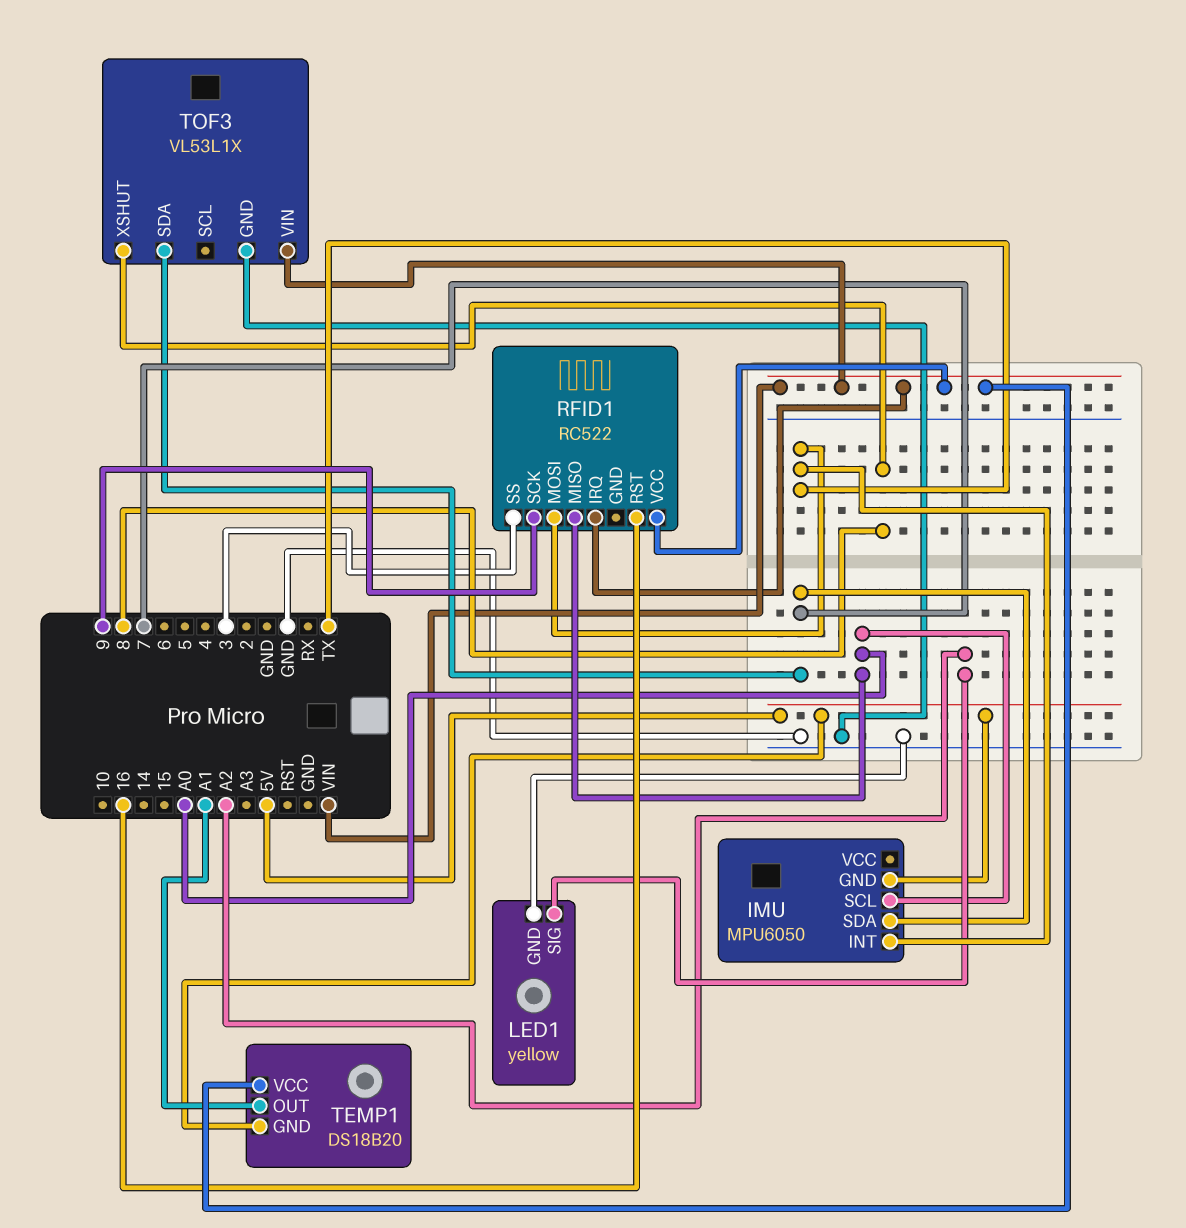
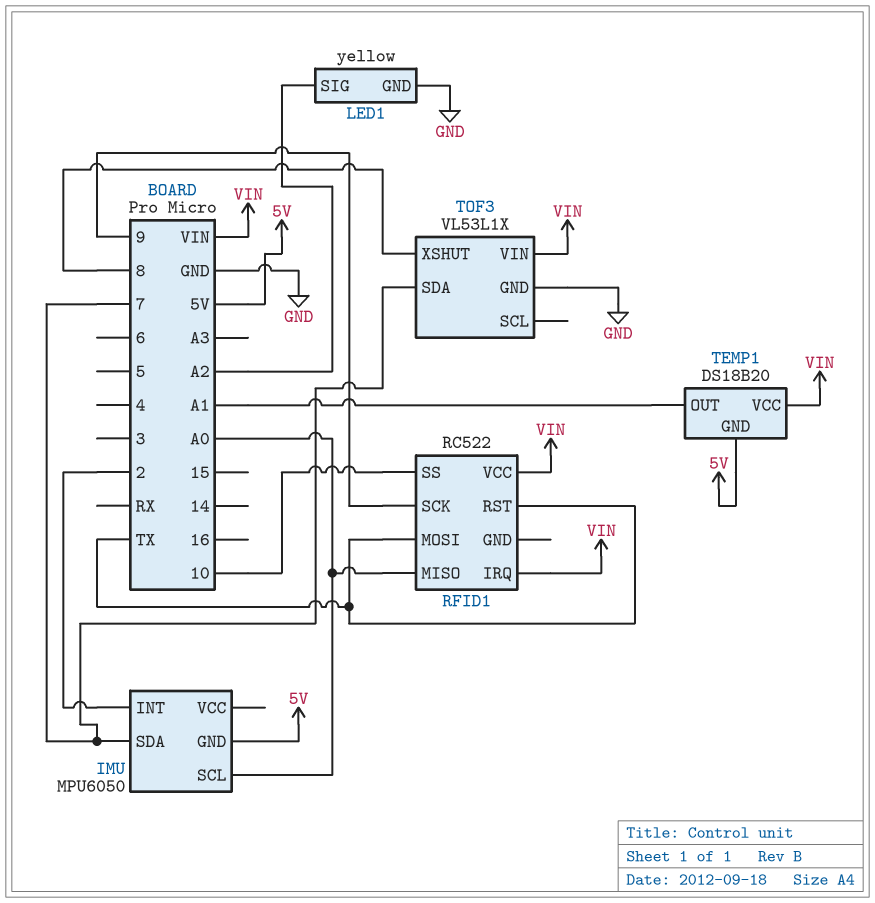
IMU pin INT: TX -> 2
RFID1 pin RST: 16 -> TX
RFID1 pin SS: 3 -> 10

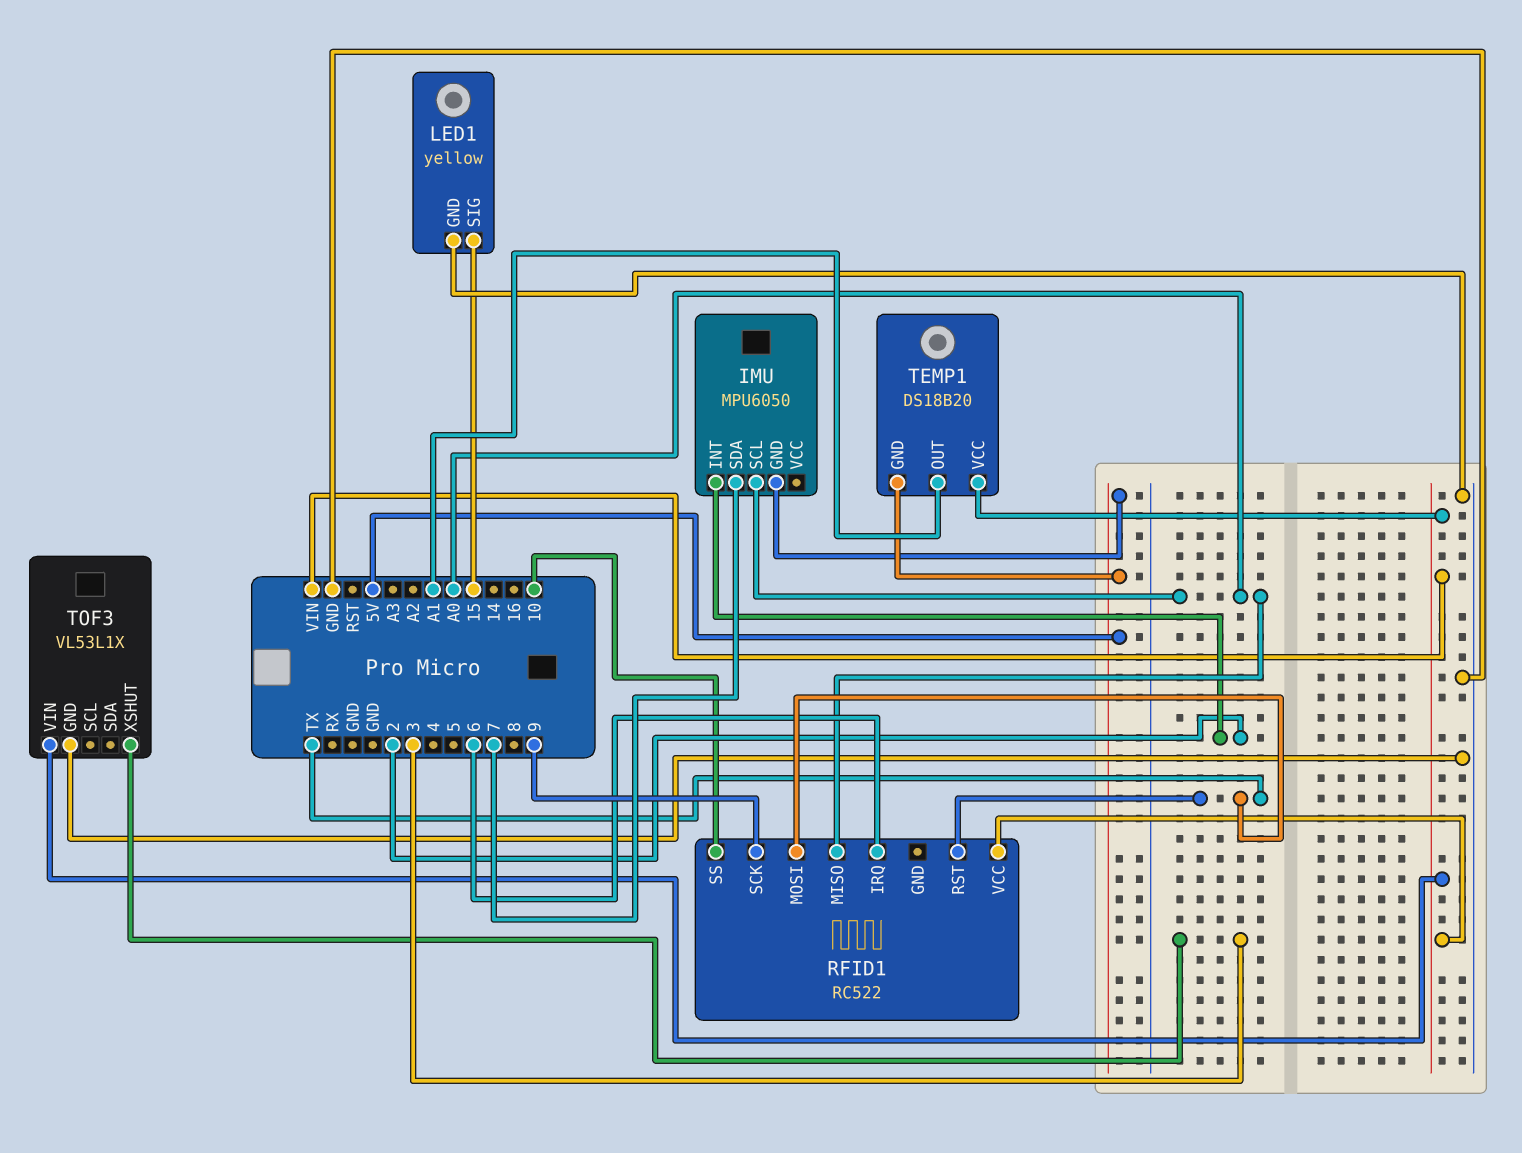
LED1 pin SIG: A2 -> 15
RFID1 pin IRQ: VIN -> 6
TOF3 pin SDA: 7 -> none
TOF3 pin XSHUT: 8 -> 3

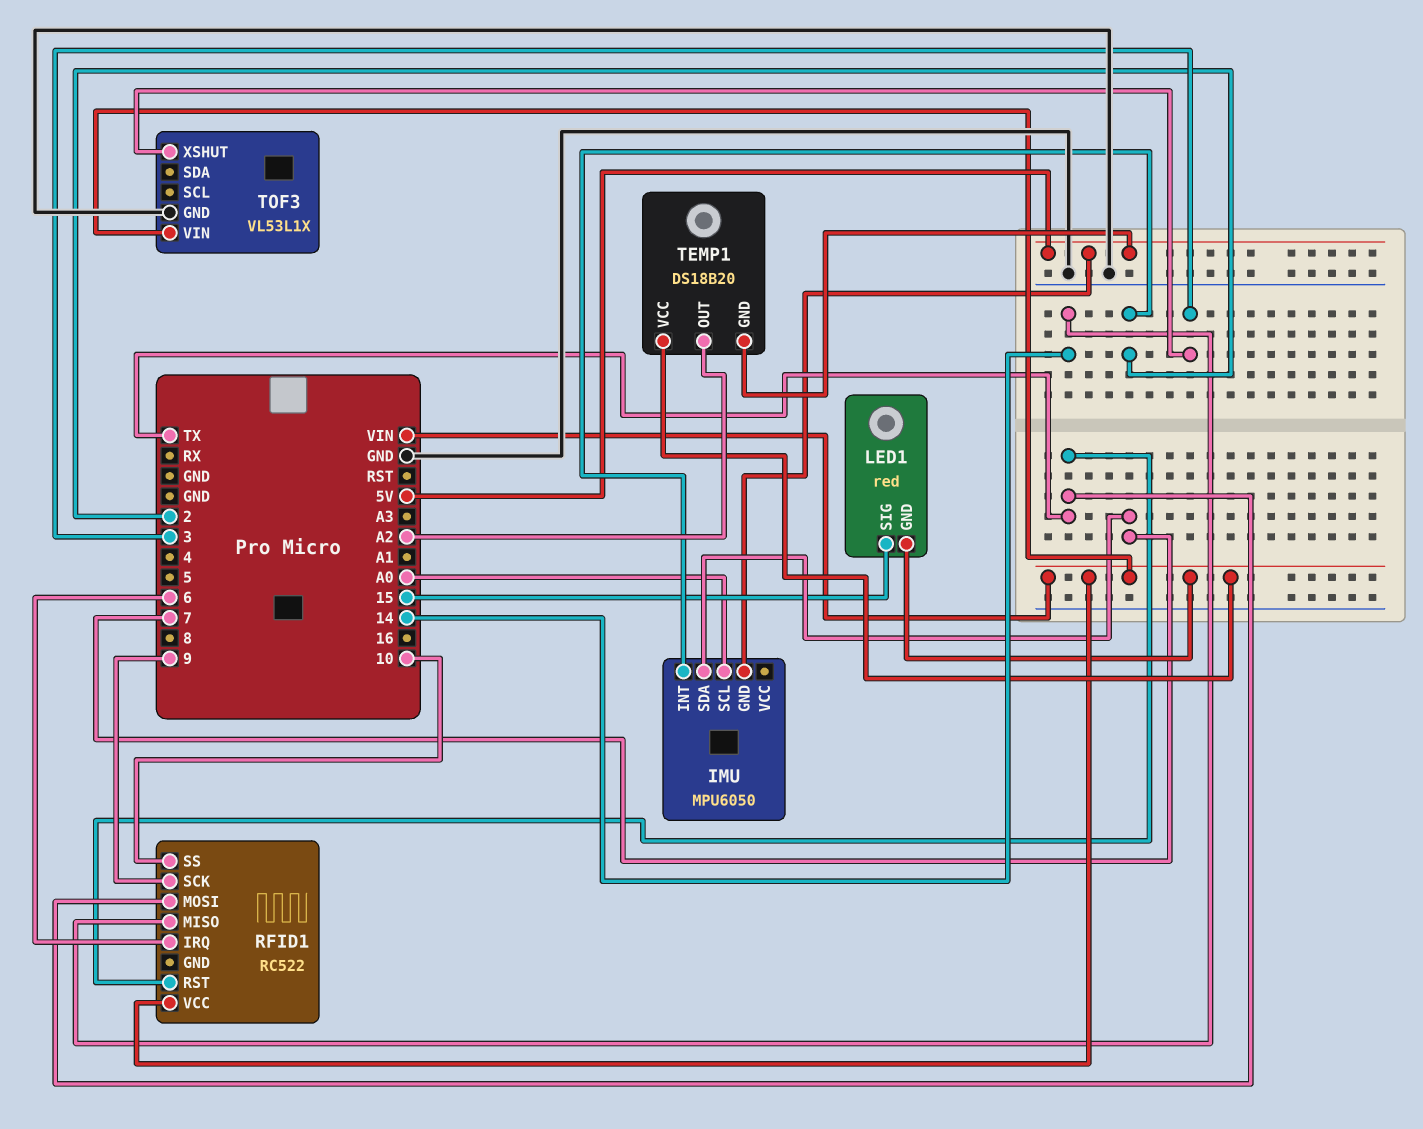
LED1: yellow -> red
LED1 pin GND: GND -> VIN
RFID1 pin MISO: A0 -> 14
TEMP1 pin OUT: A1 -> A2

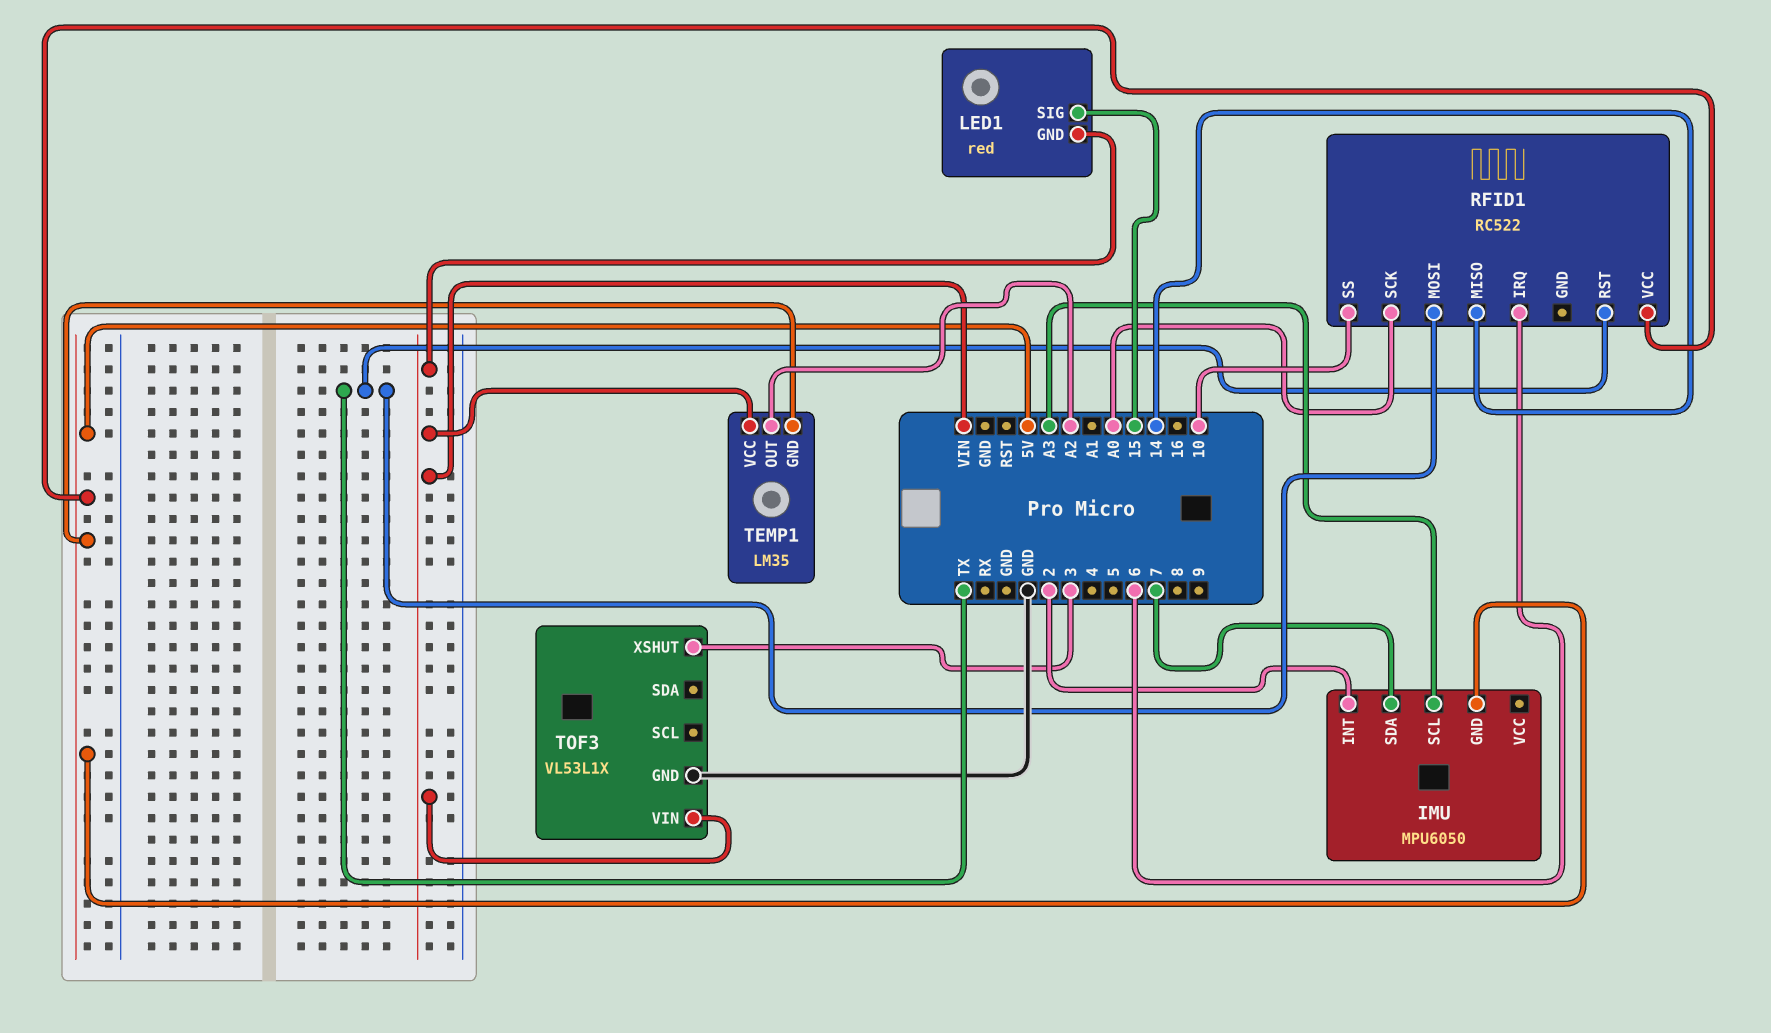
IMU pin SCL: A0 -> A3
RFID1 pin SCK: 9 -> A0
RFID1 pin VCC: VIN -> 5V
TEMP1: DS18B20 -> LM35

